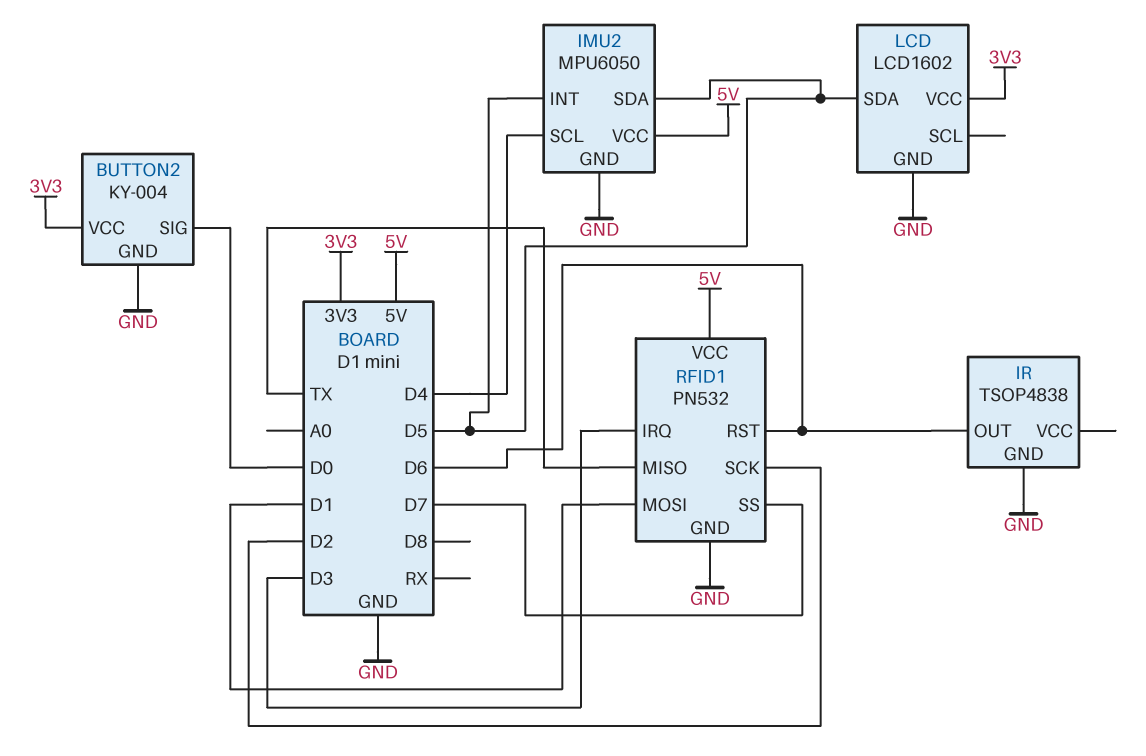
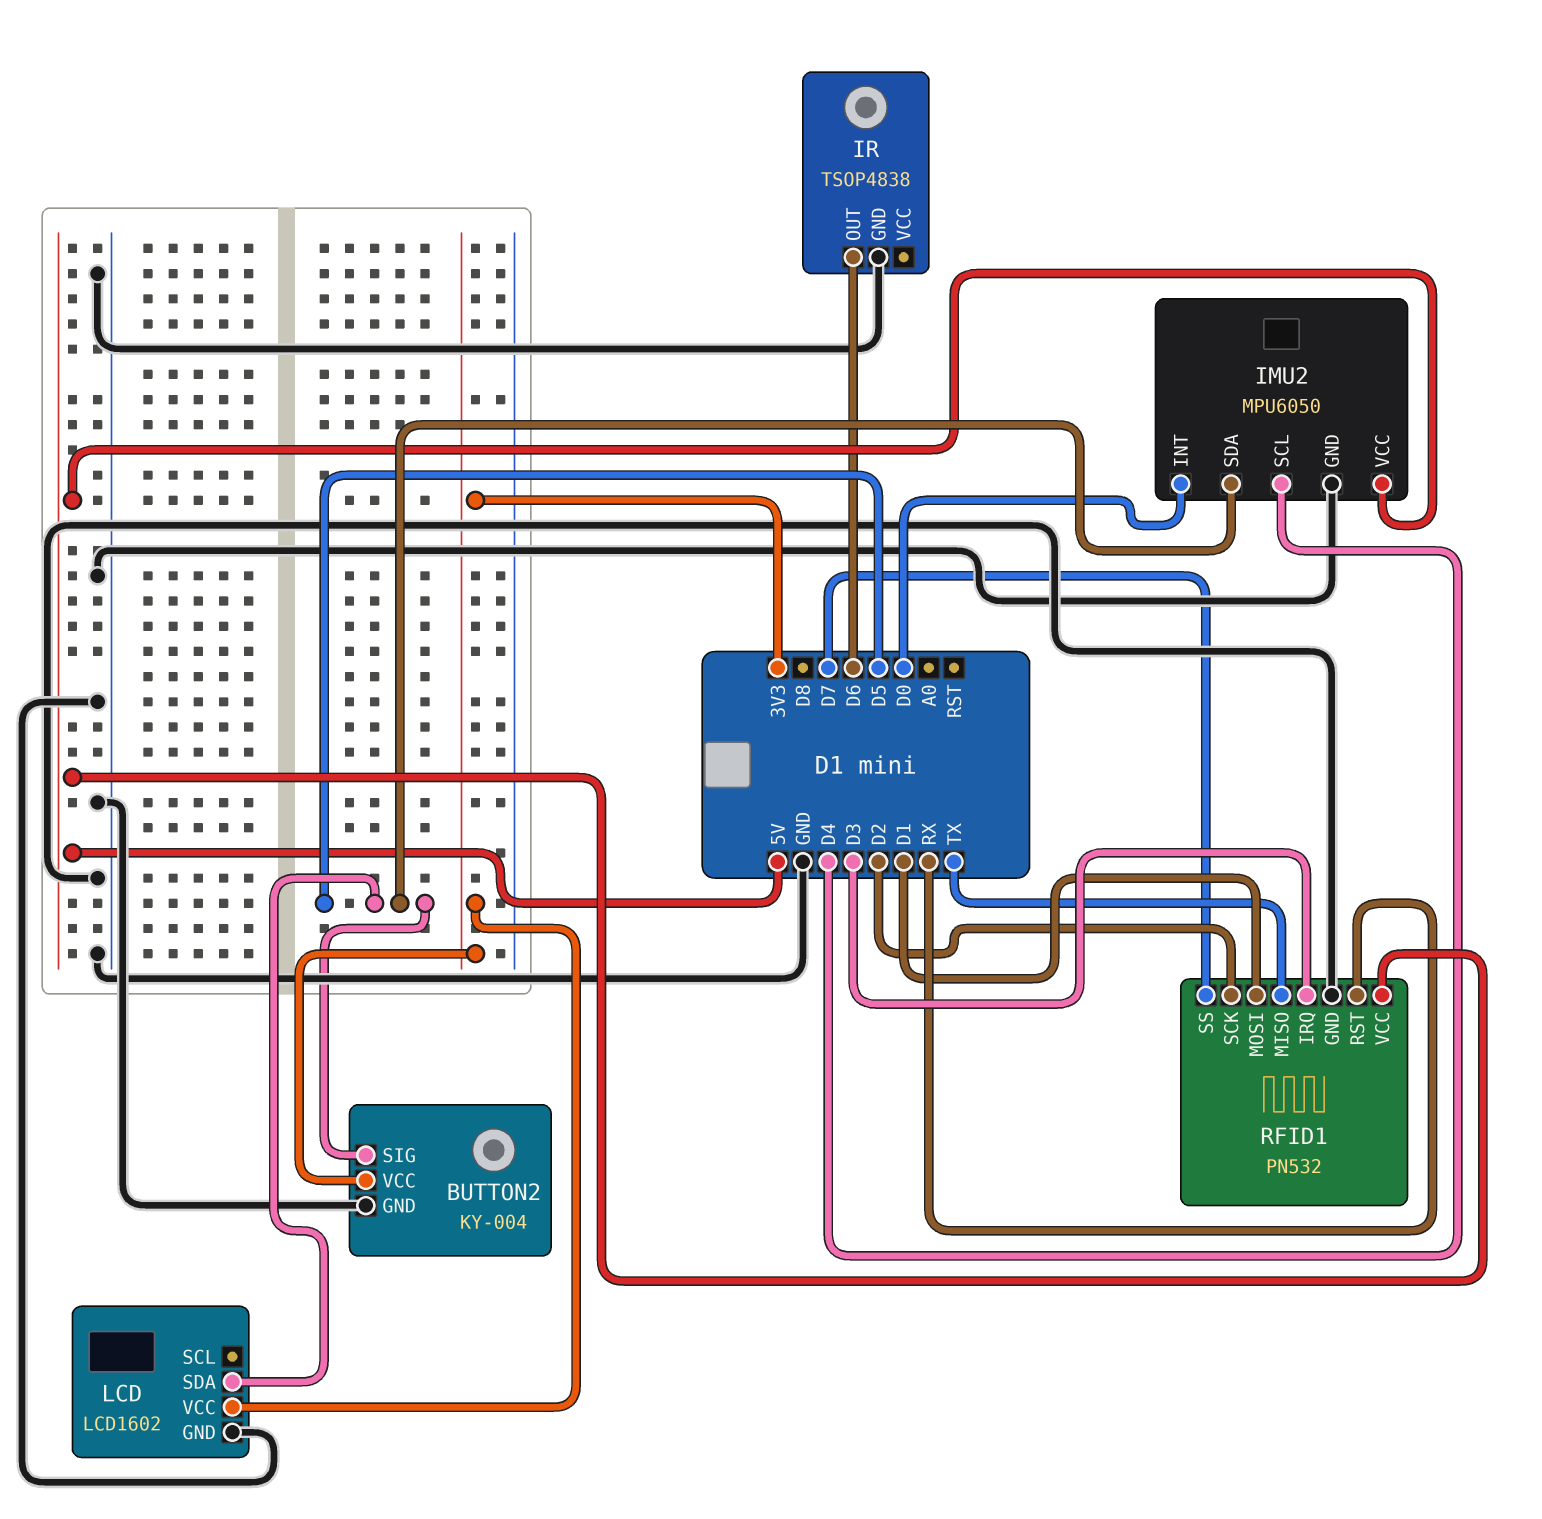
BUTTON2 pin SIG: D0 -> D5
IMU2 pin INT: D5 -> D0
RFID1 pin RST: D6 -> RX

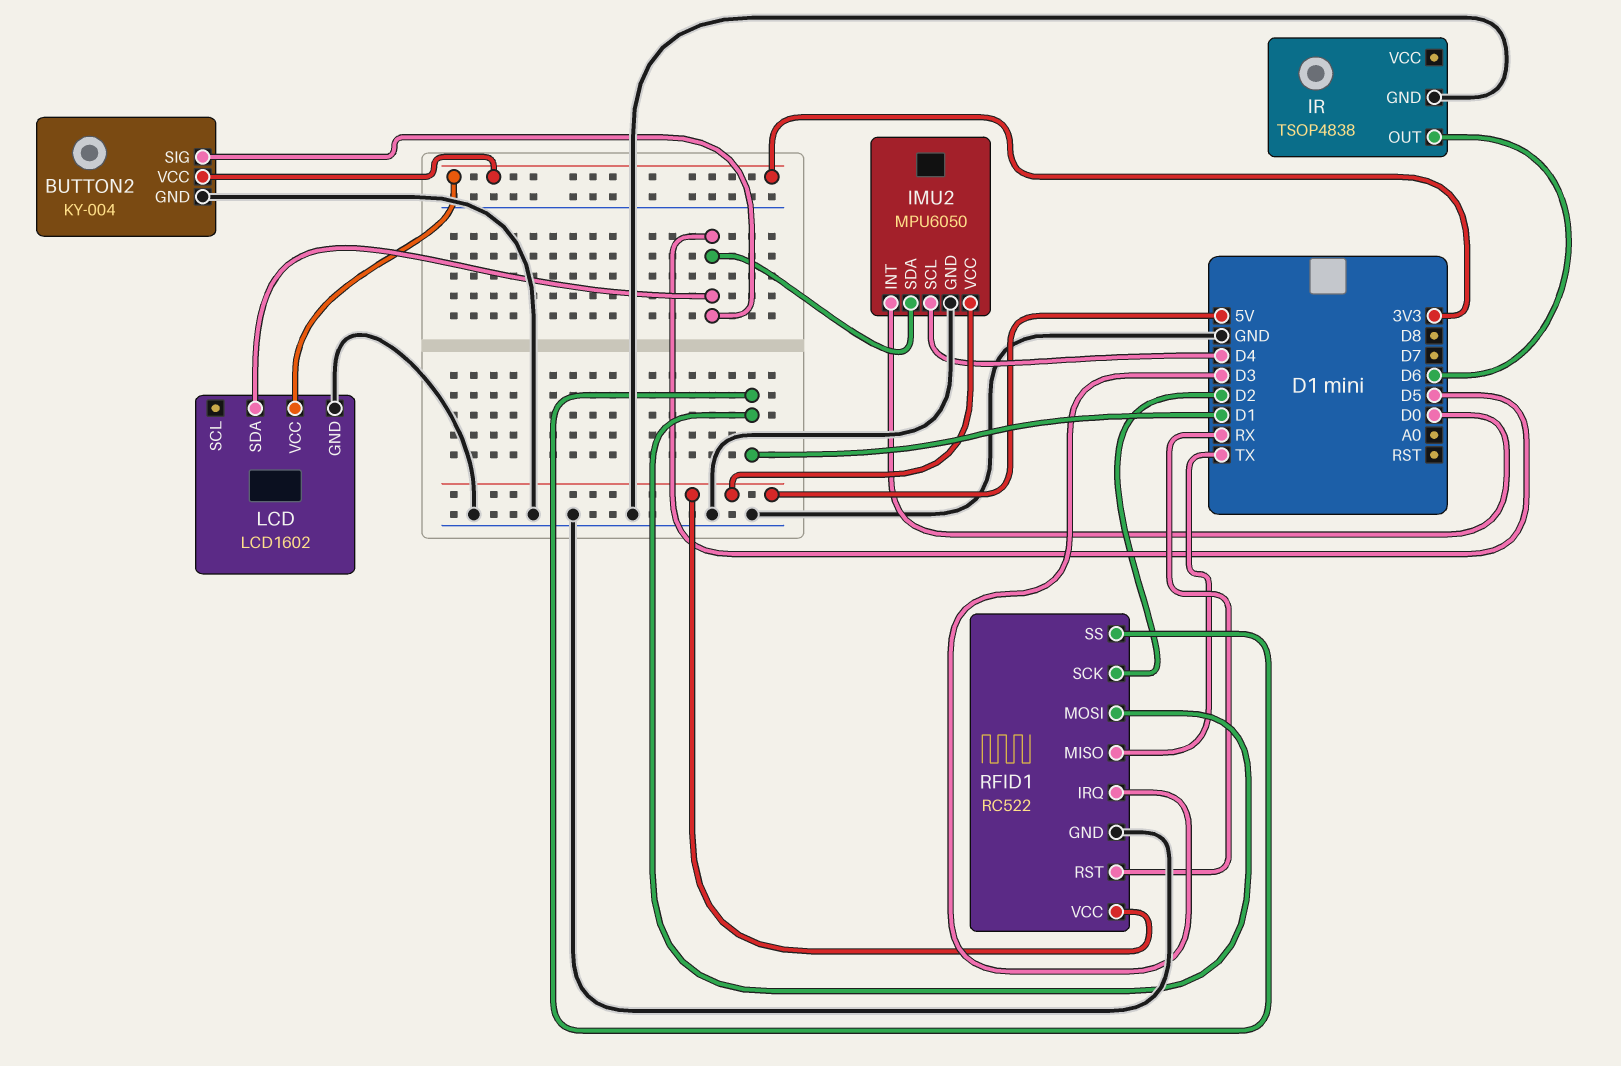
RFID1: PN532 -> RC522
RFID1 pin SS: D7 -> D1

